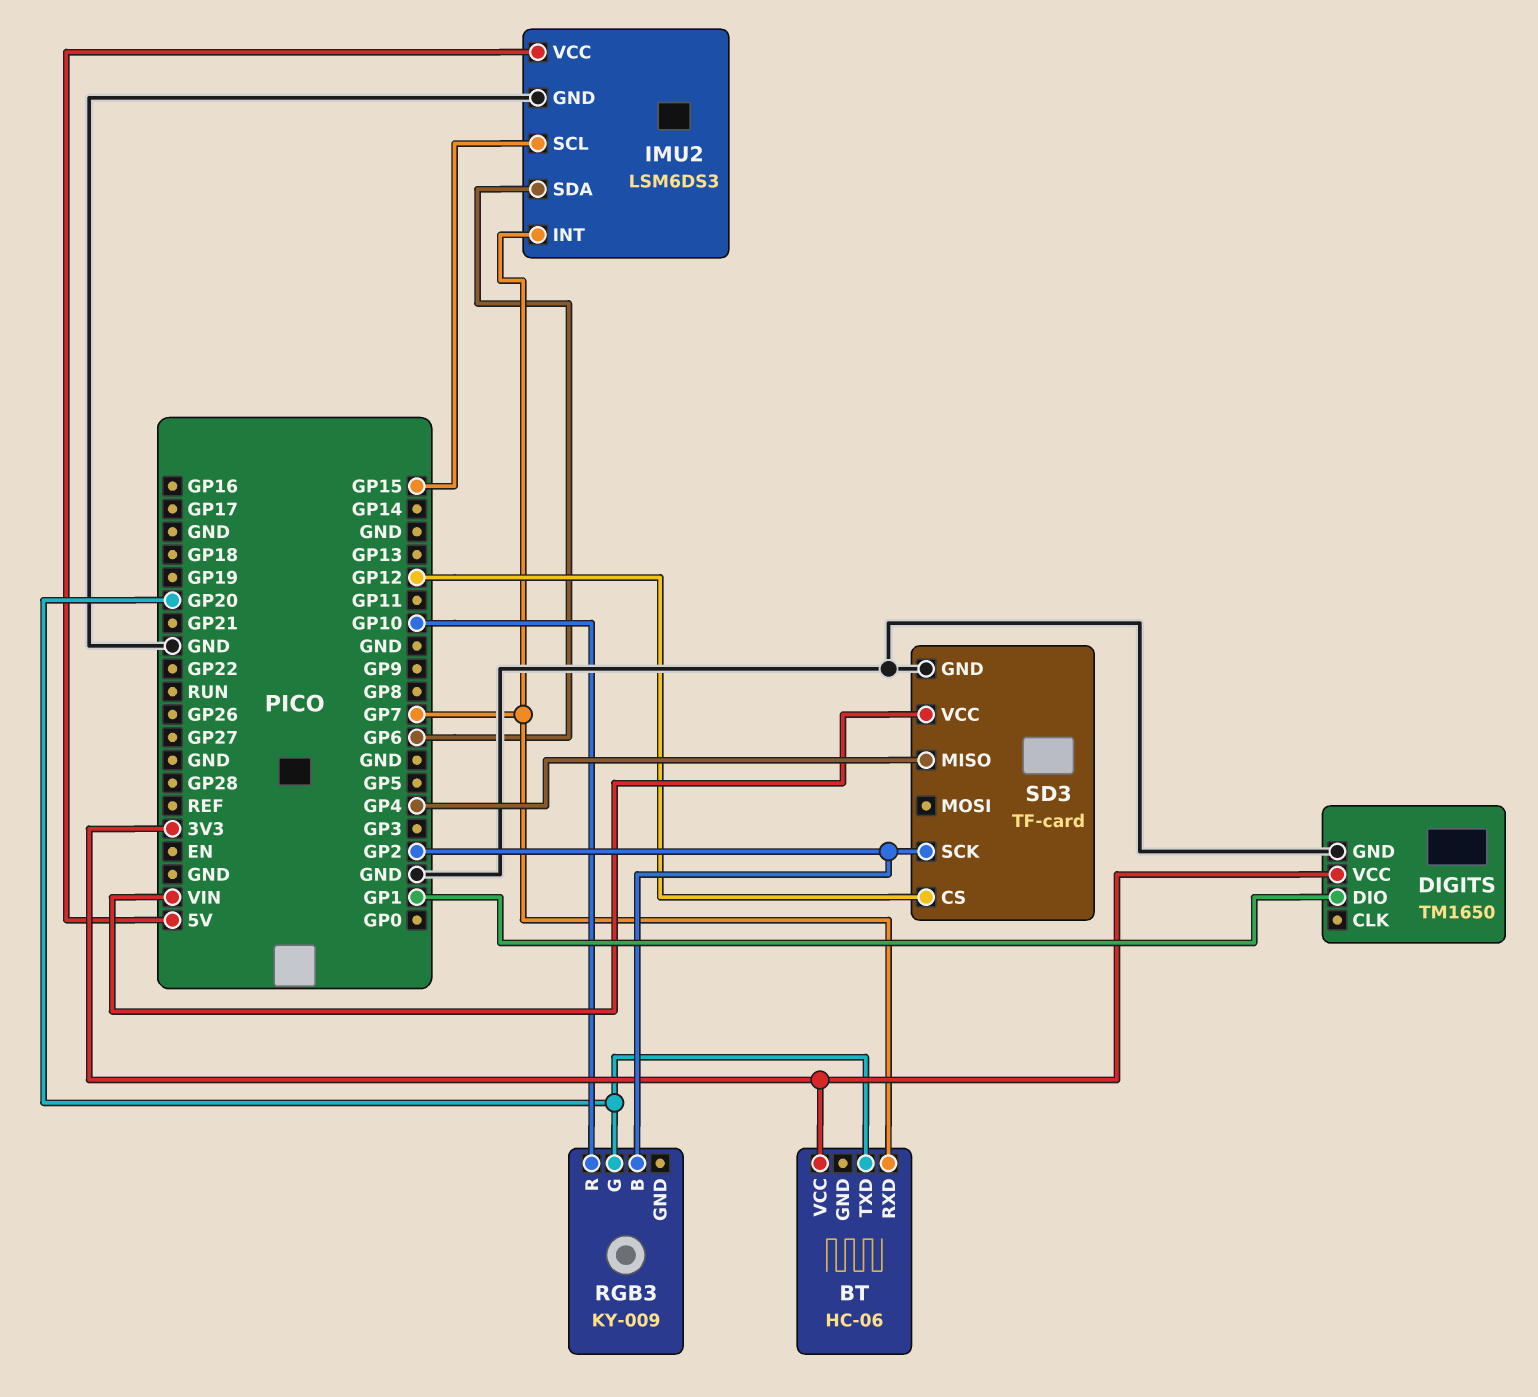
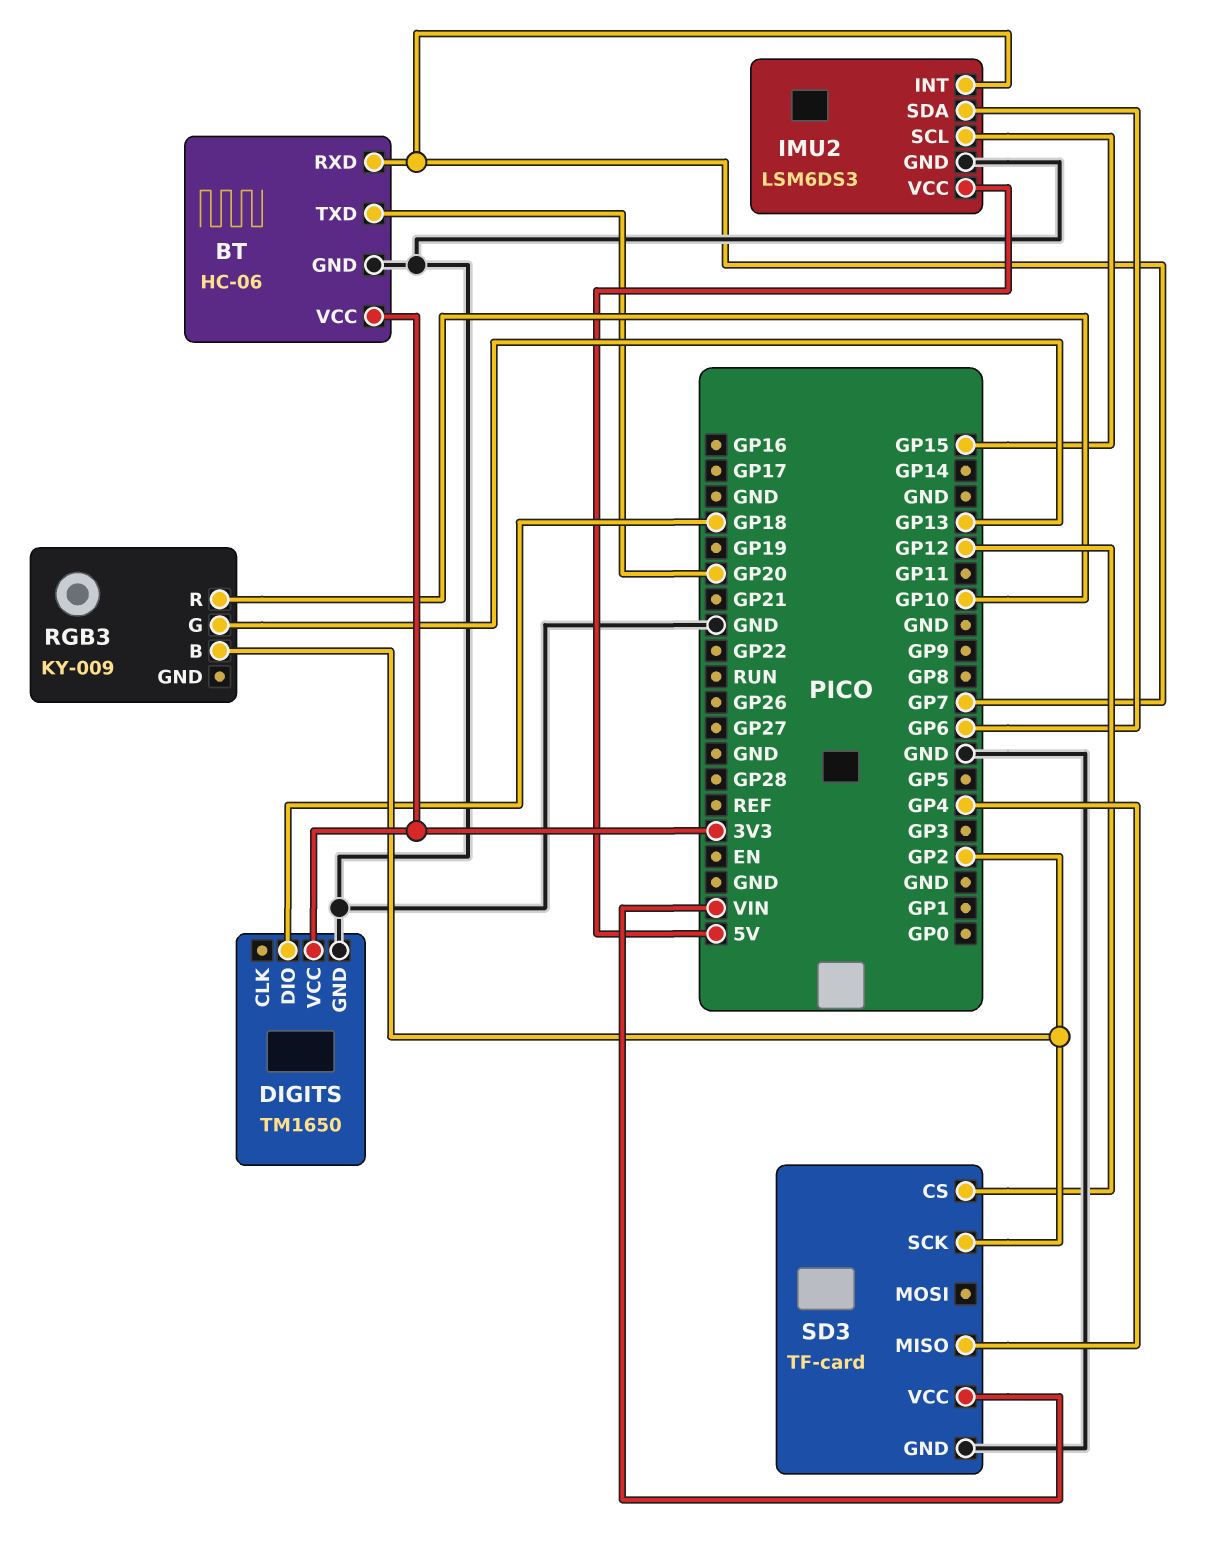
BT pin GND: none -> GND
DIGITS pin DIO: GP1 -> GP18
RGB3 pin G: GP20 -> GP13

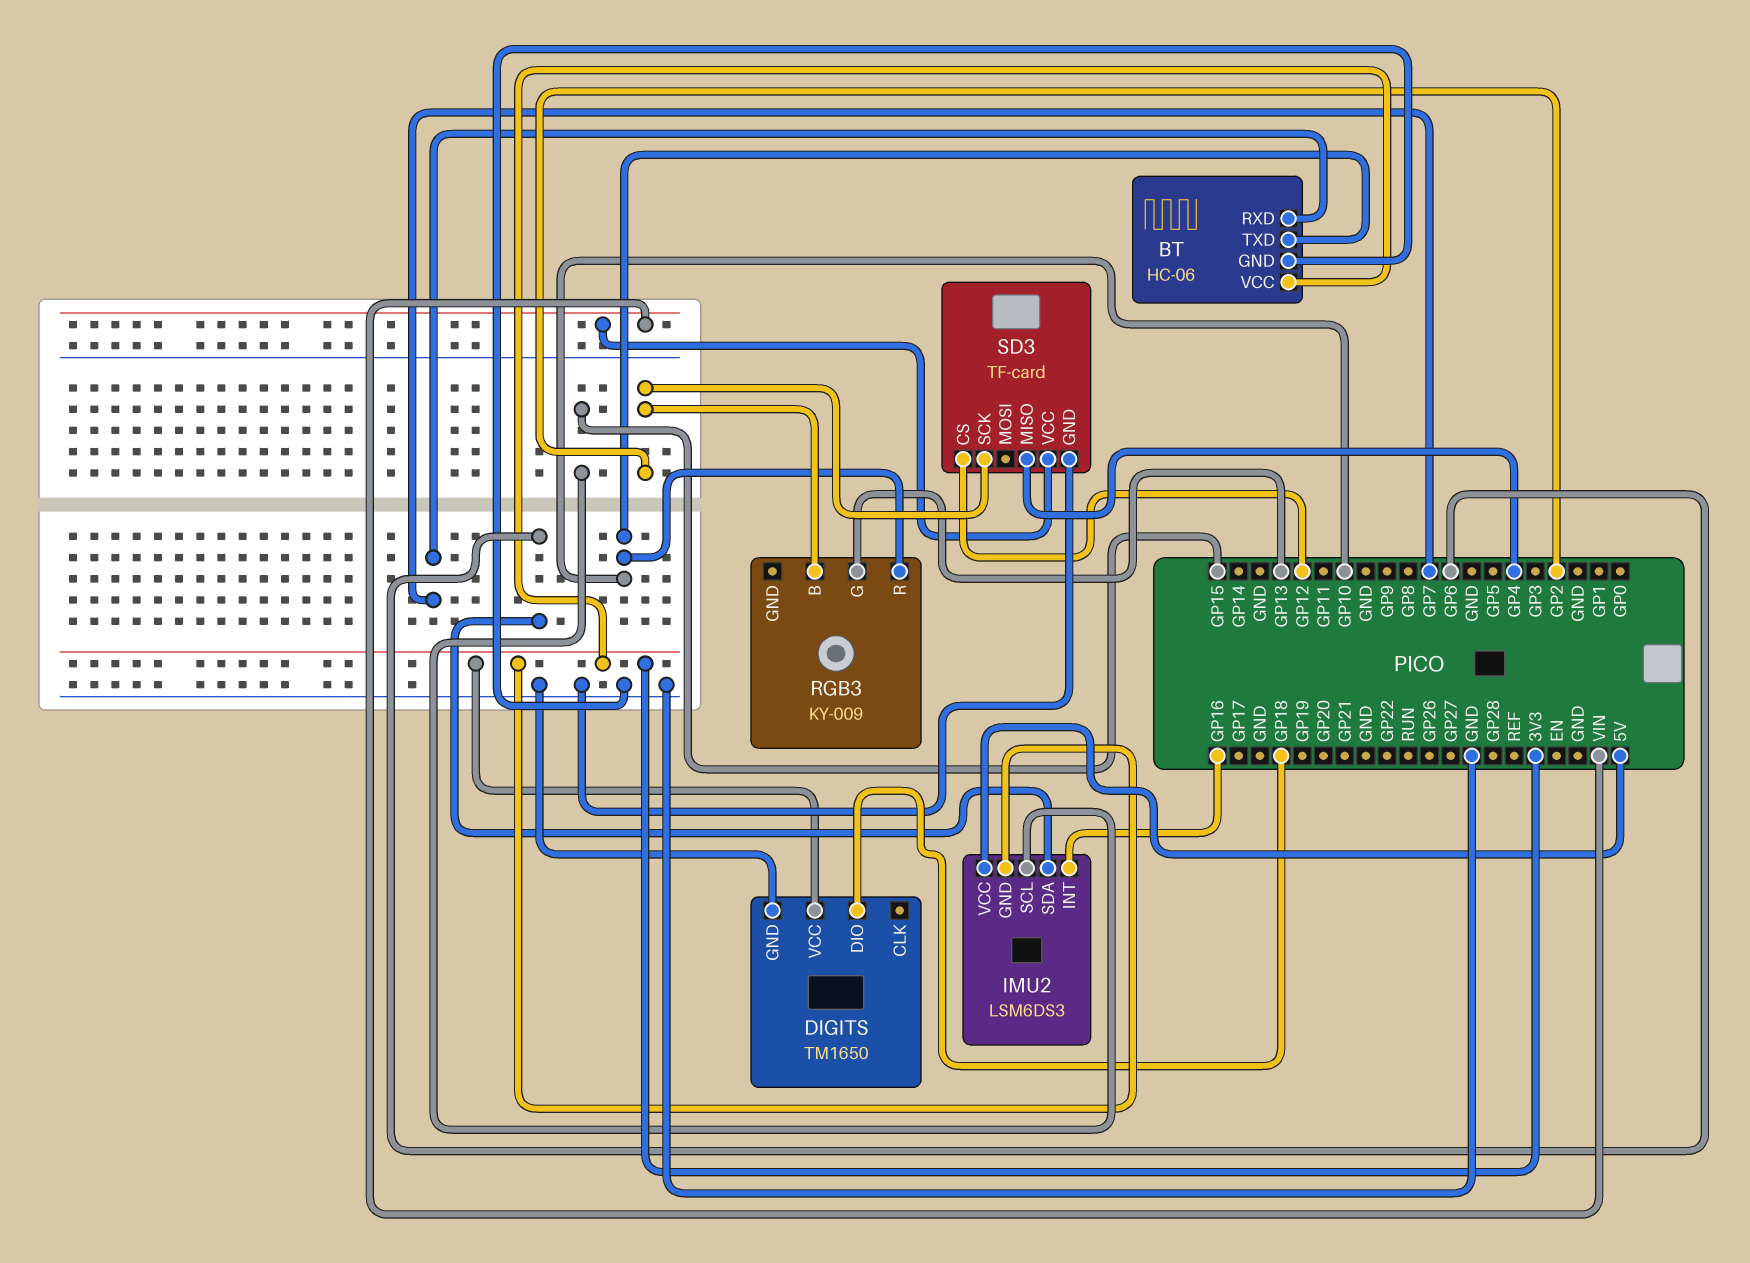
BT pin TXD: GP20 -> GP10
IMU2 pin GND: GND -> 3V3
IMU2 pin INT: GP7 -> GP16

